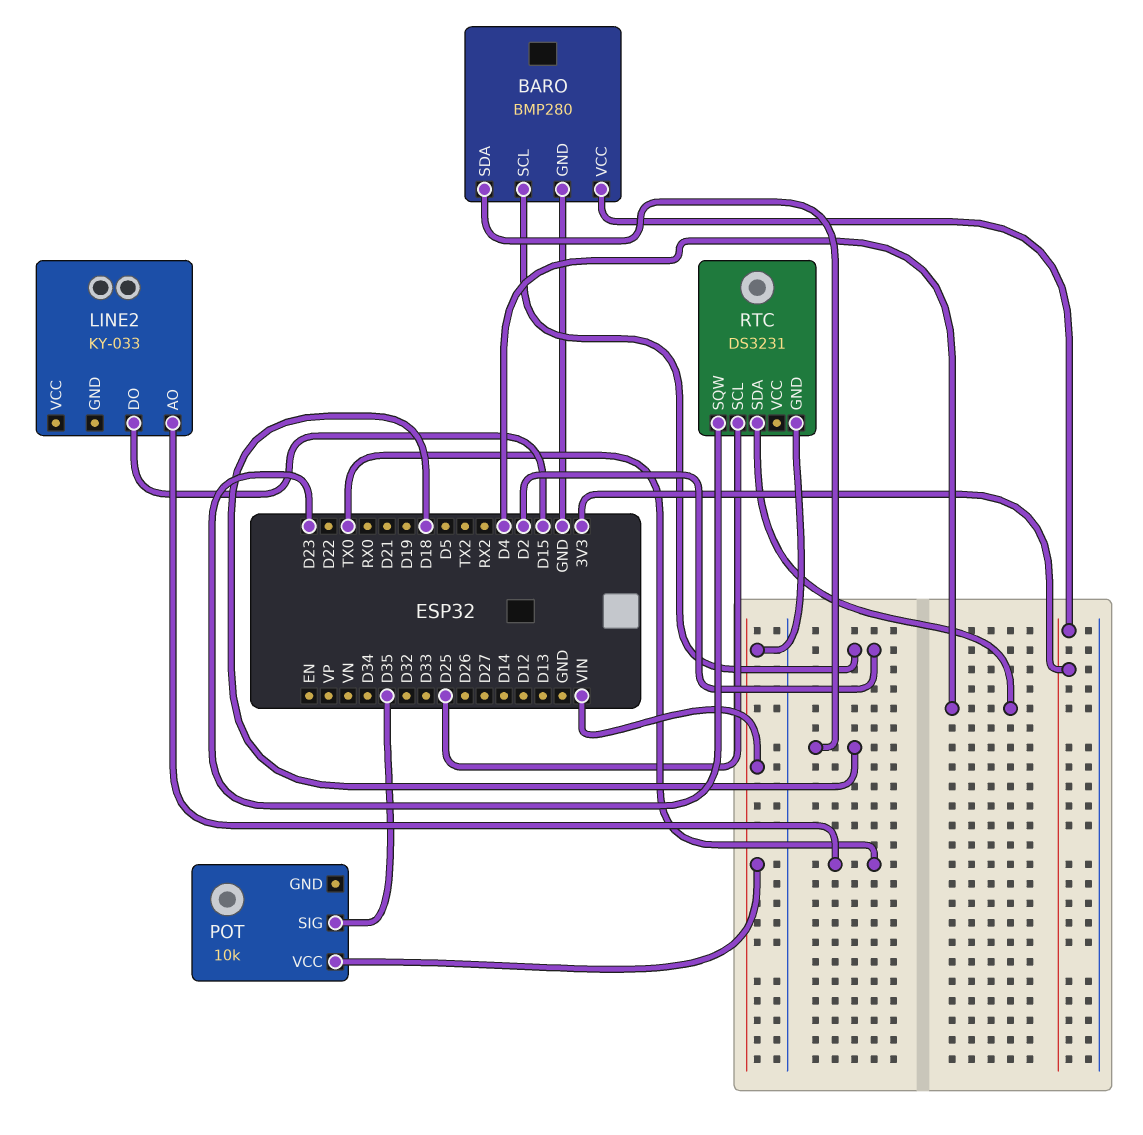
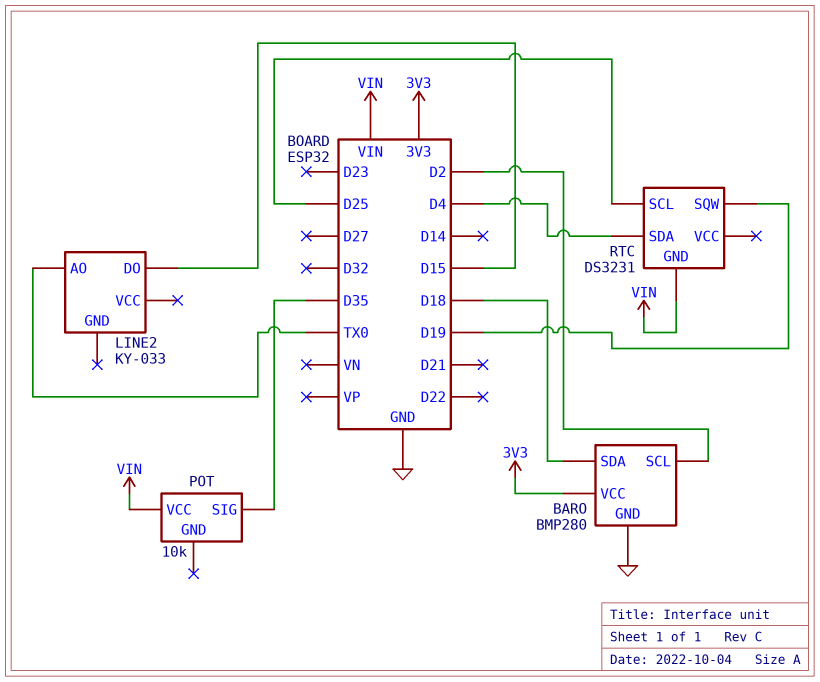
RTC pin SQW: D23 -> D19

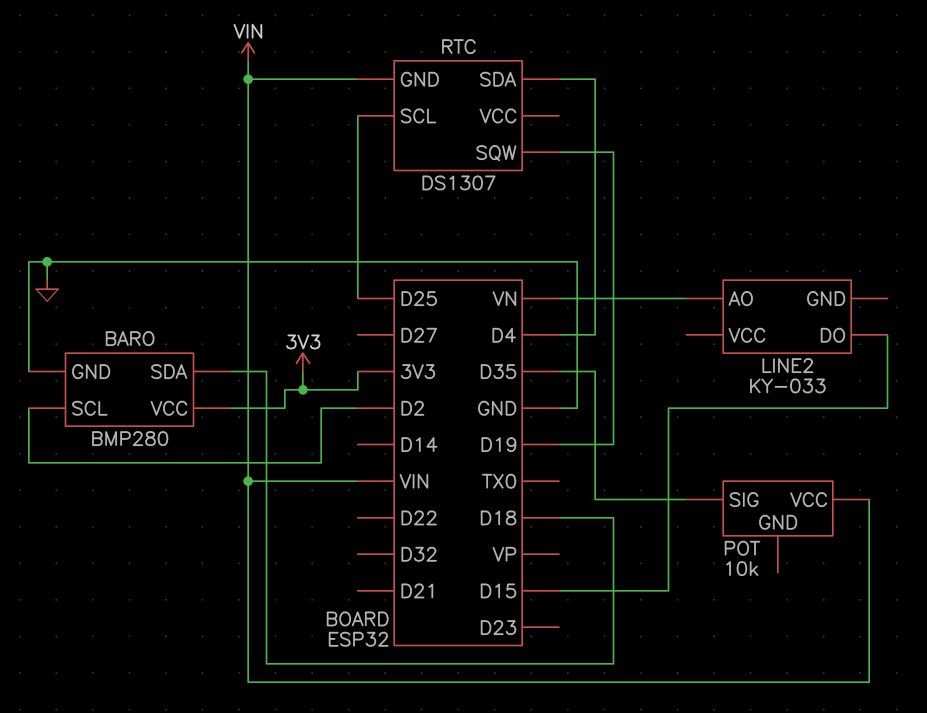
LINE2 pin AO: TX0 -> VN
RTC: DS3231 -> DS1307

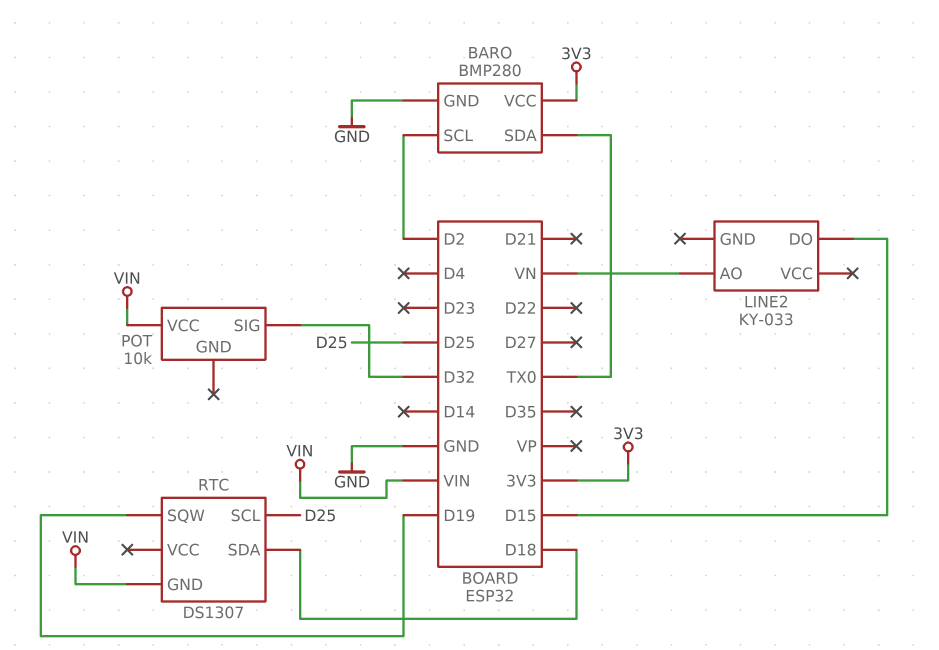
BARO pin SDA: D18 -> TX0
POT pin SIG: D35 -> D32
RTC pin SDA: D4 -> D18

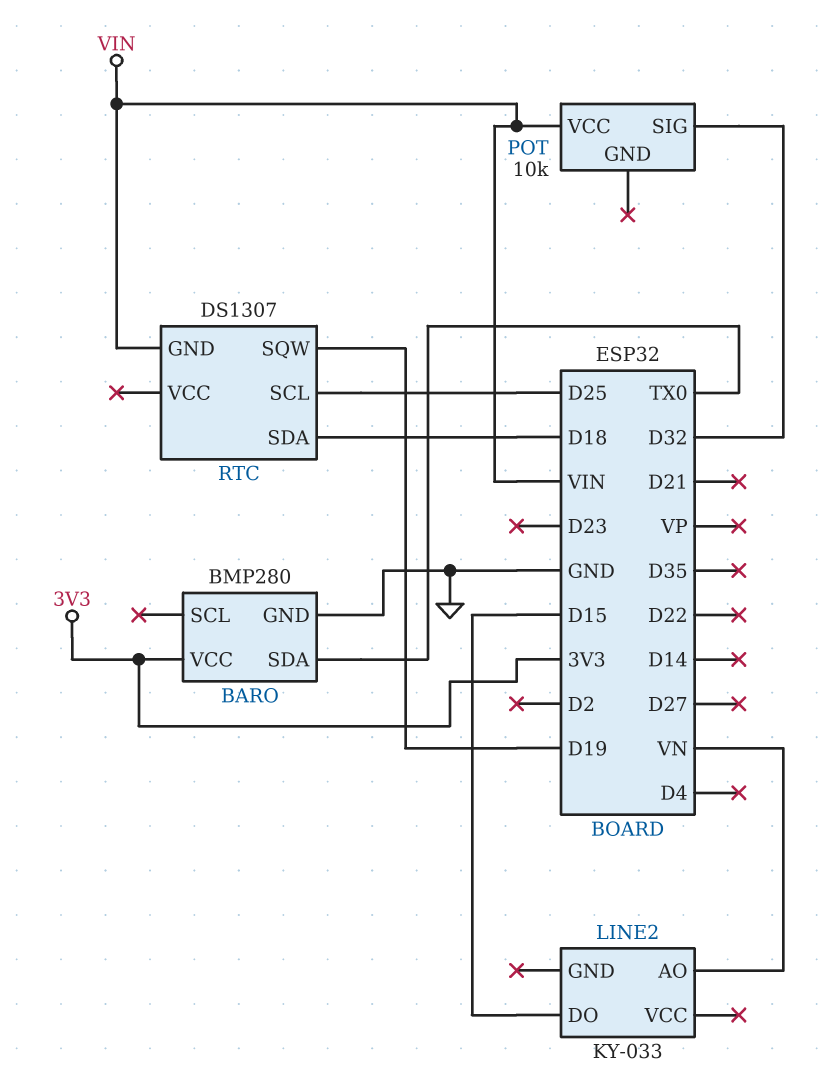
BARO pin SCL: D2 -> none

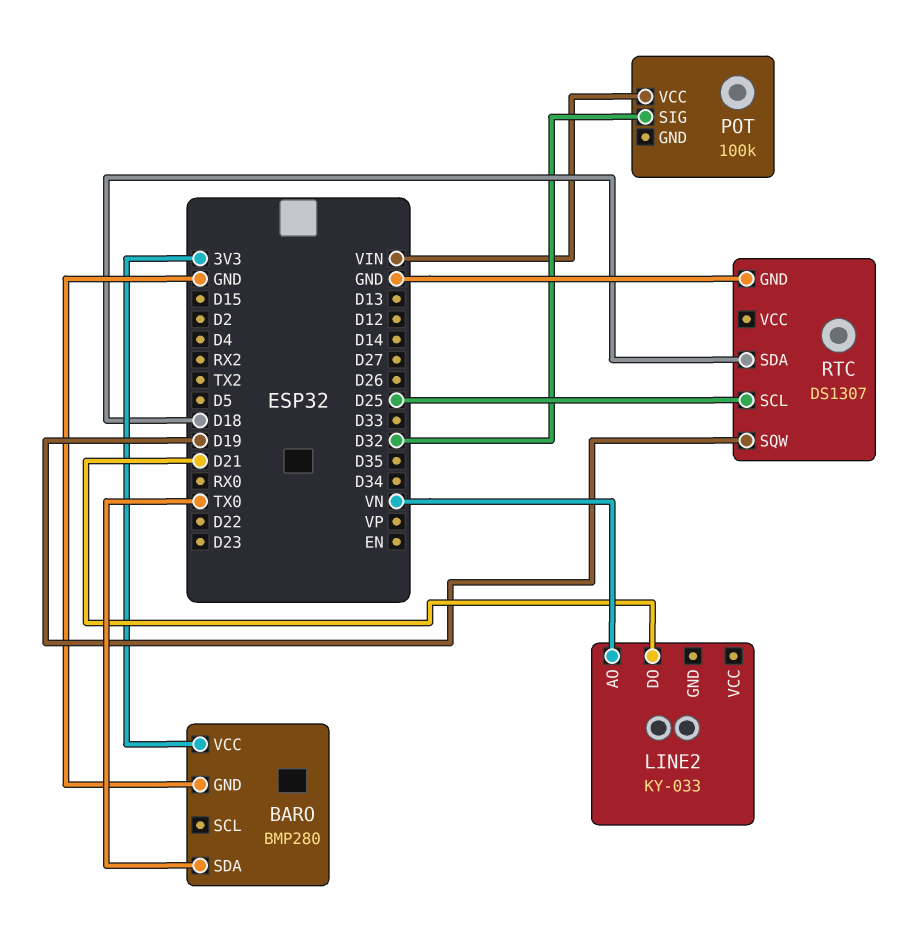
LINE2 pin DO: D15 -> D21
POT: 10k -> 100k
RTC pin GND: VIN -> GND

